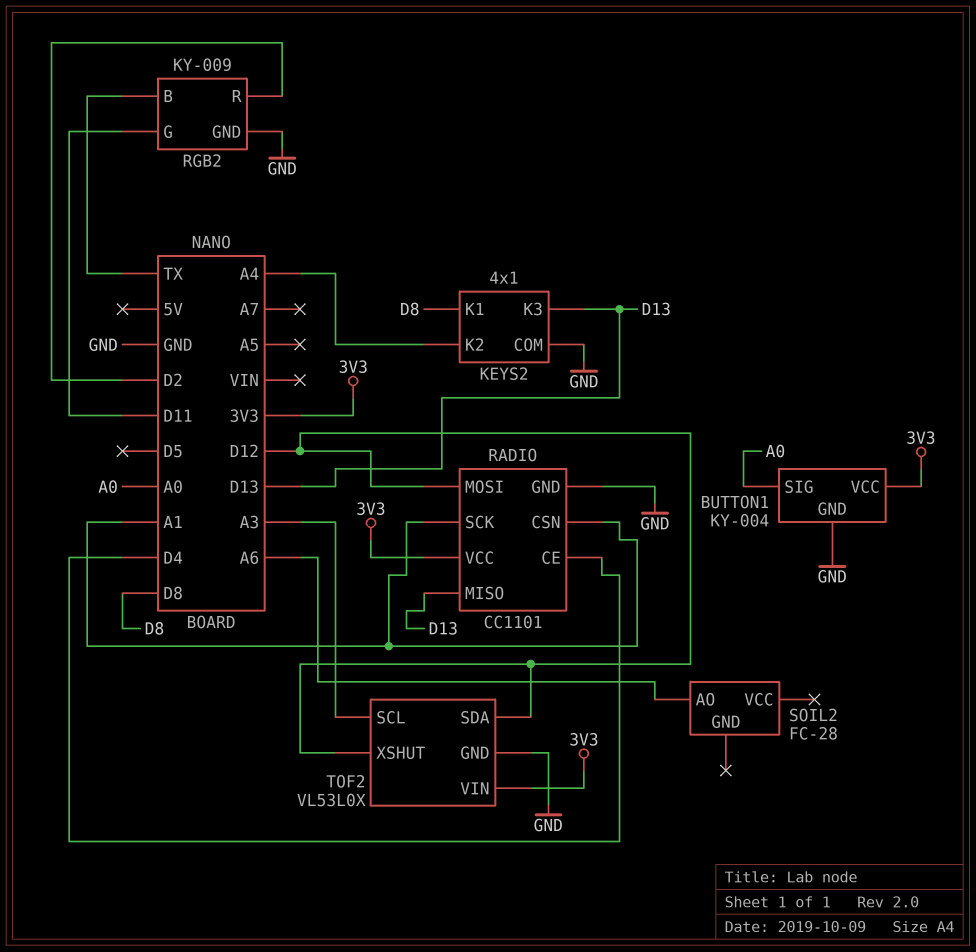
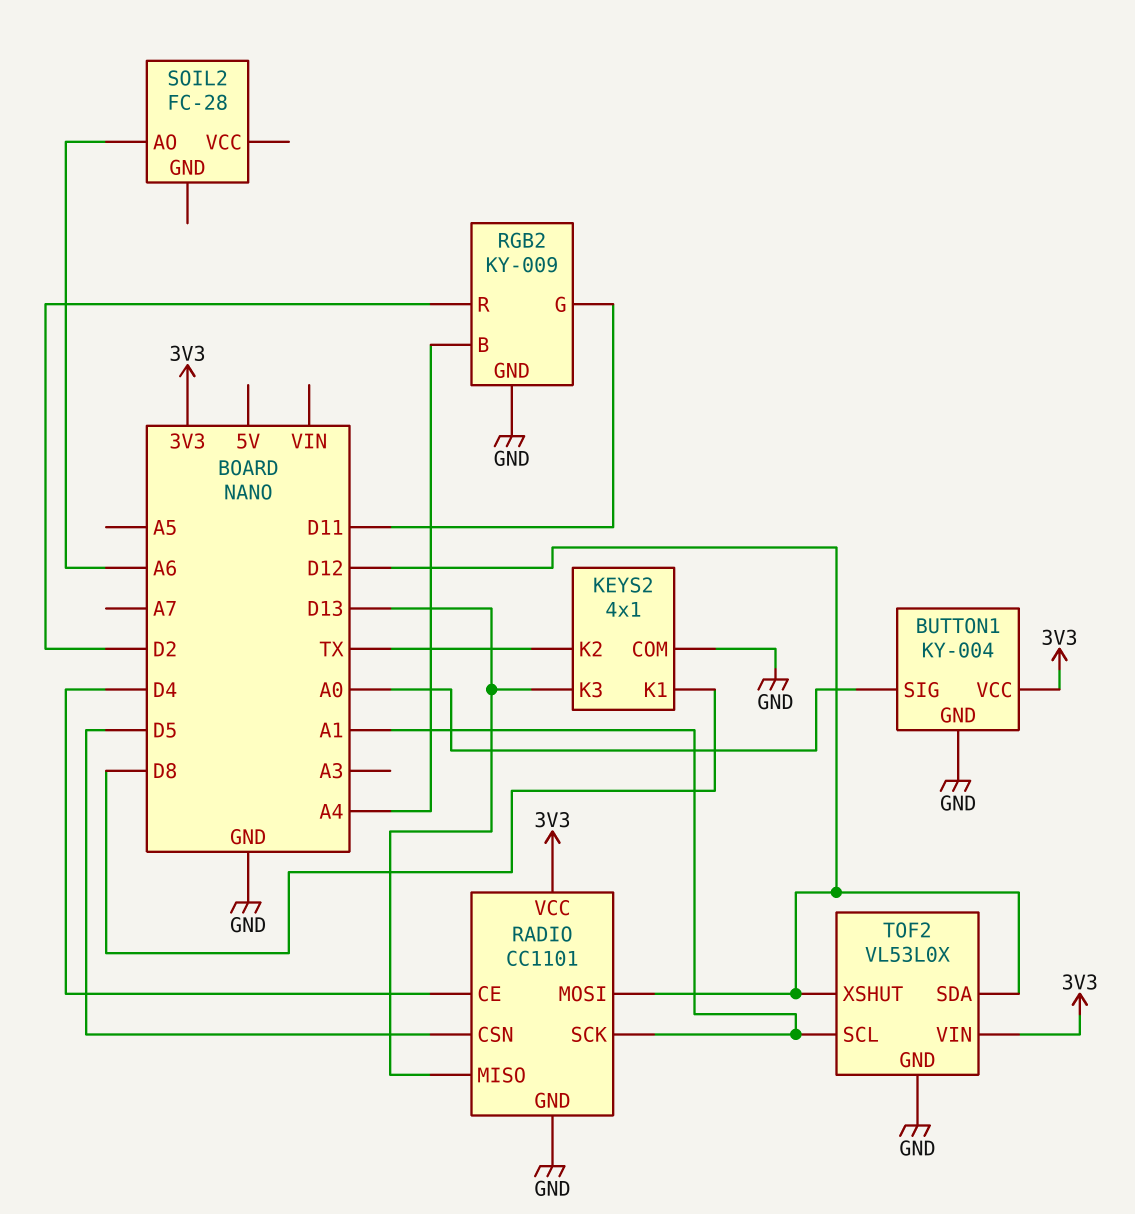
KEYS2 pin K2: A4 -> TX
RADIO pin CSN: A1 -> D5
RGB2 pin B: TX -> A4
TOF2 pin SCL: A3 -> A1

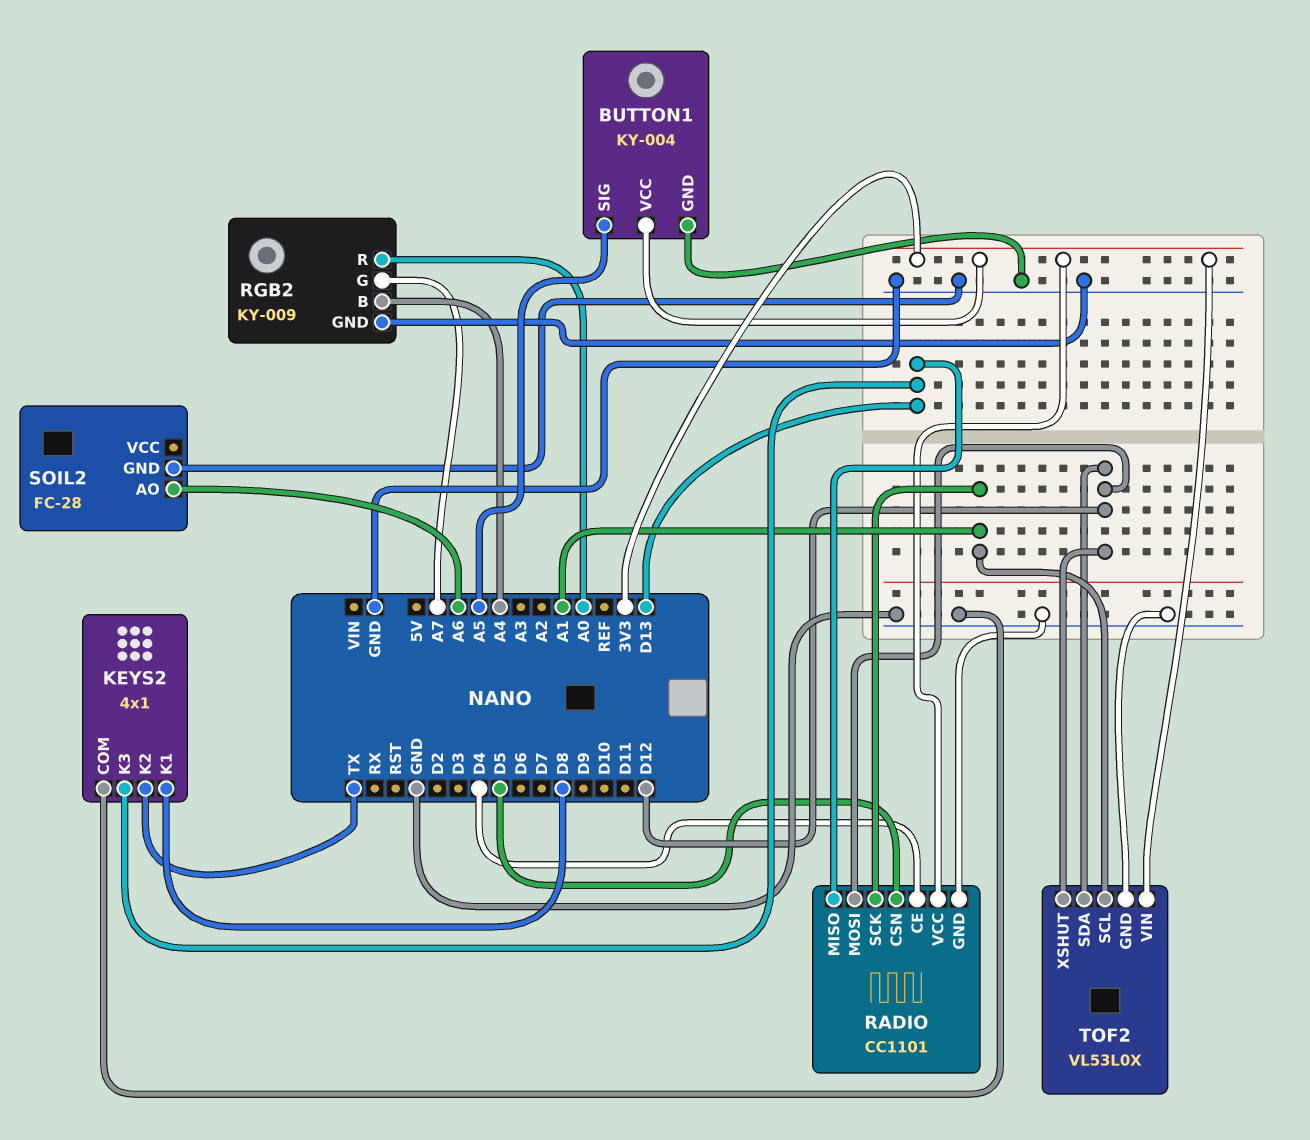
BUTTON1 pin SIG: A0 -> A5
RGB2 pin G: D11 -> A7
RGB2 pin R: D2 -> A0
SOIL2 pin GND: none -> GND

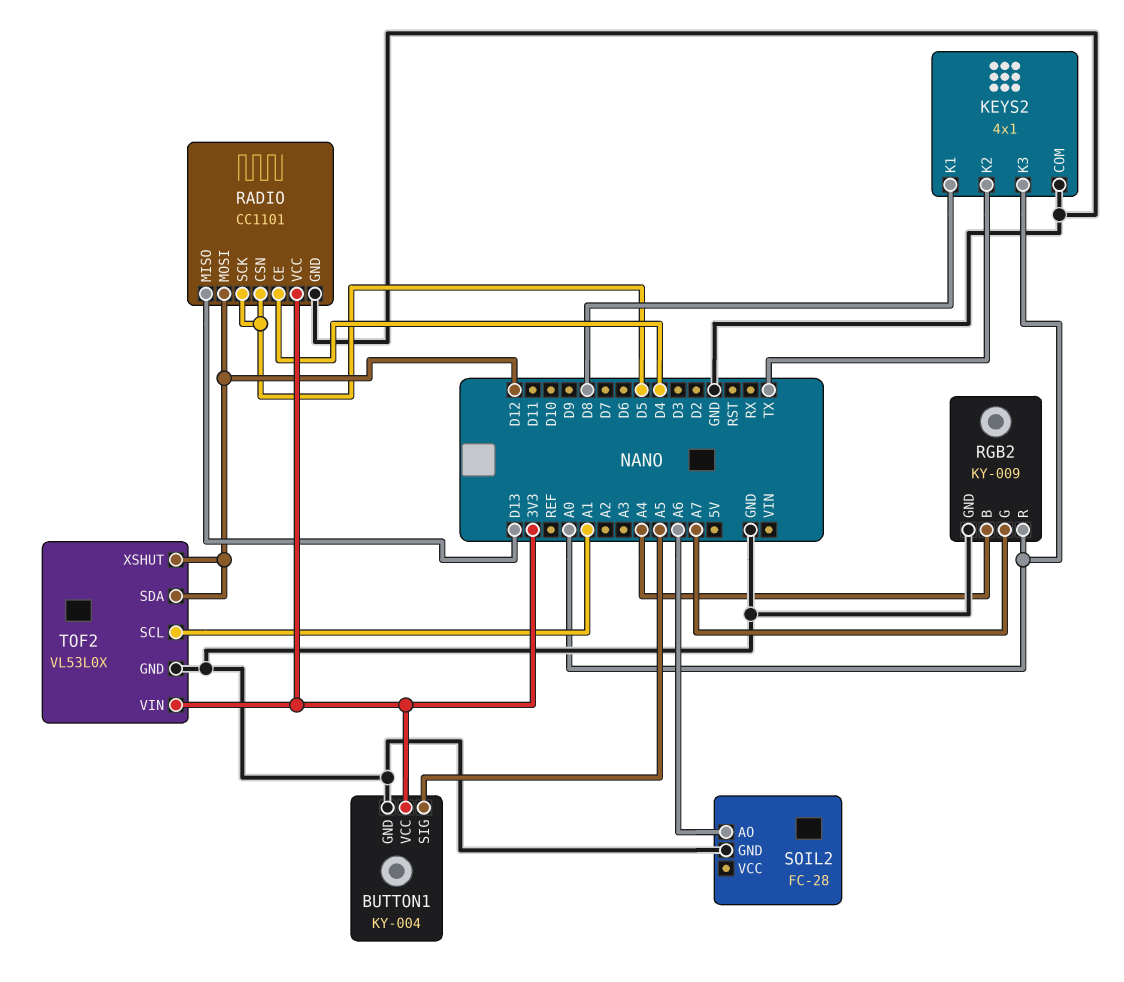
KEYS2 pin K3: D13 -> A0
RADIO pin SCK: A1 -> D5

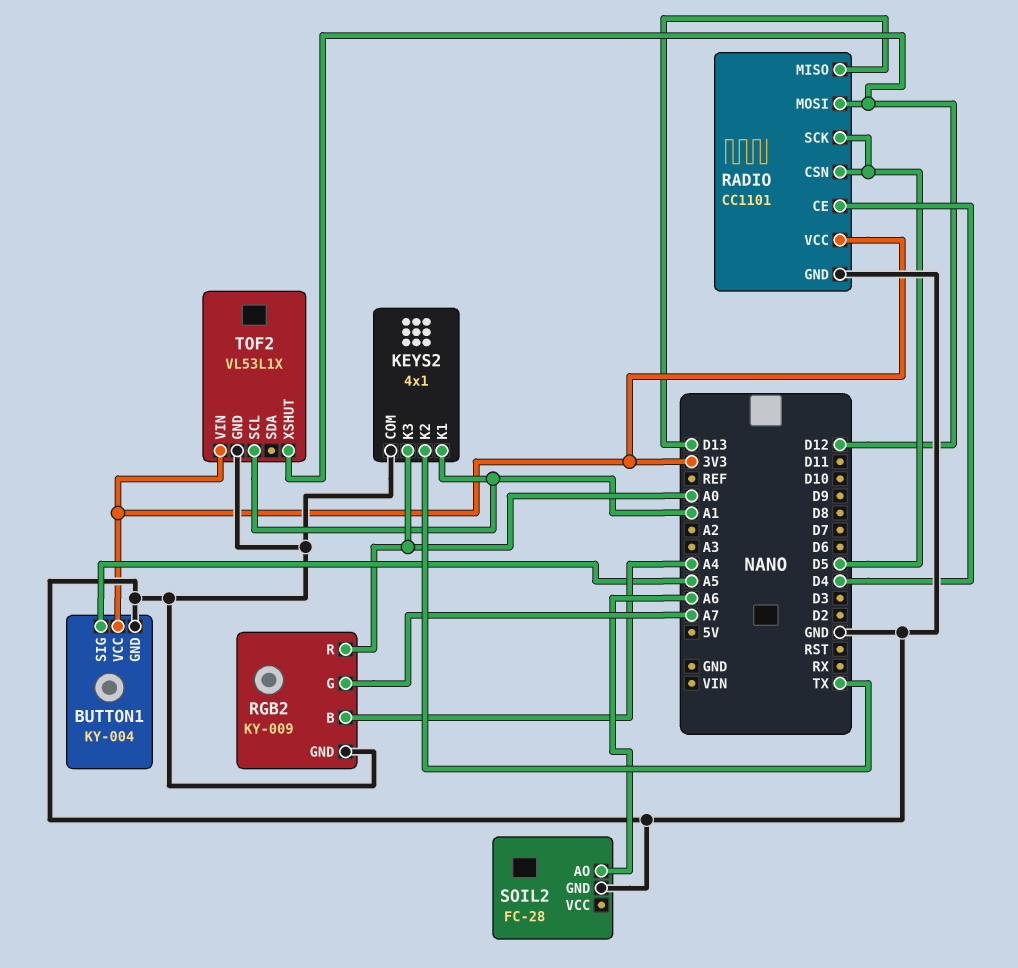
KEYS2 pin K1: D8 -> A1
TOF2: VL53L0X -> VL53L1X
TOF2 pin SDA: D12 -> none

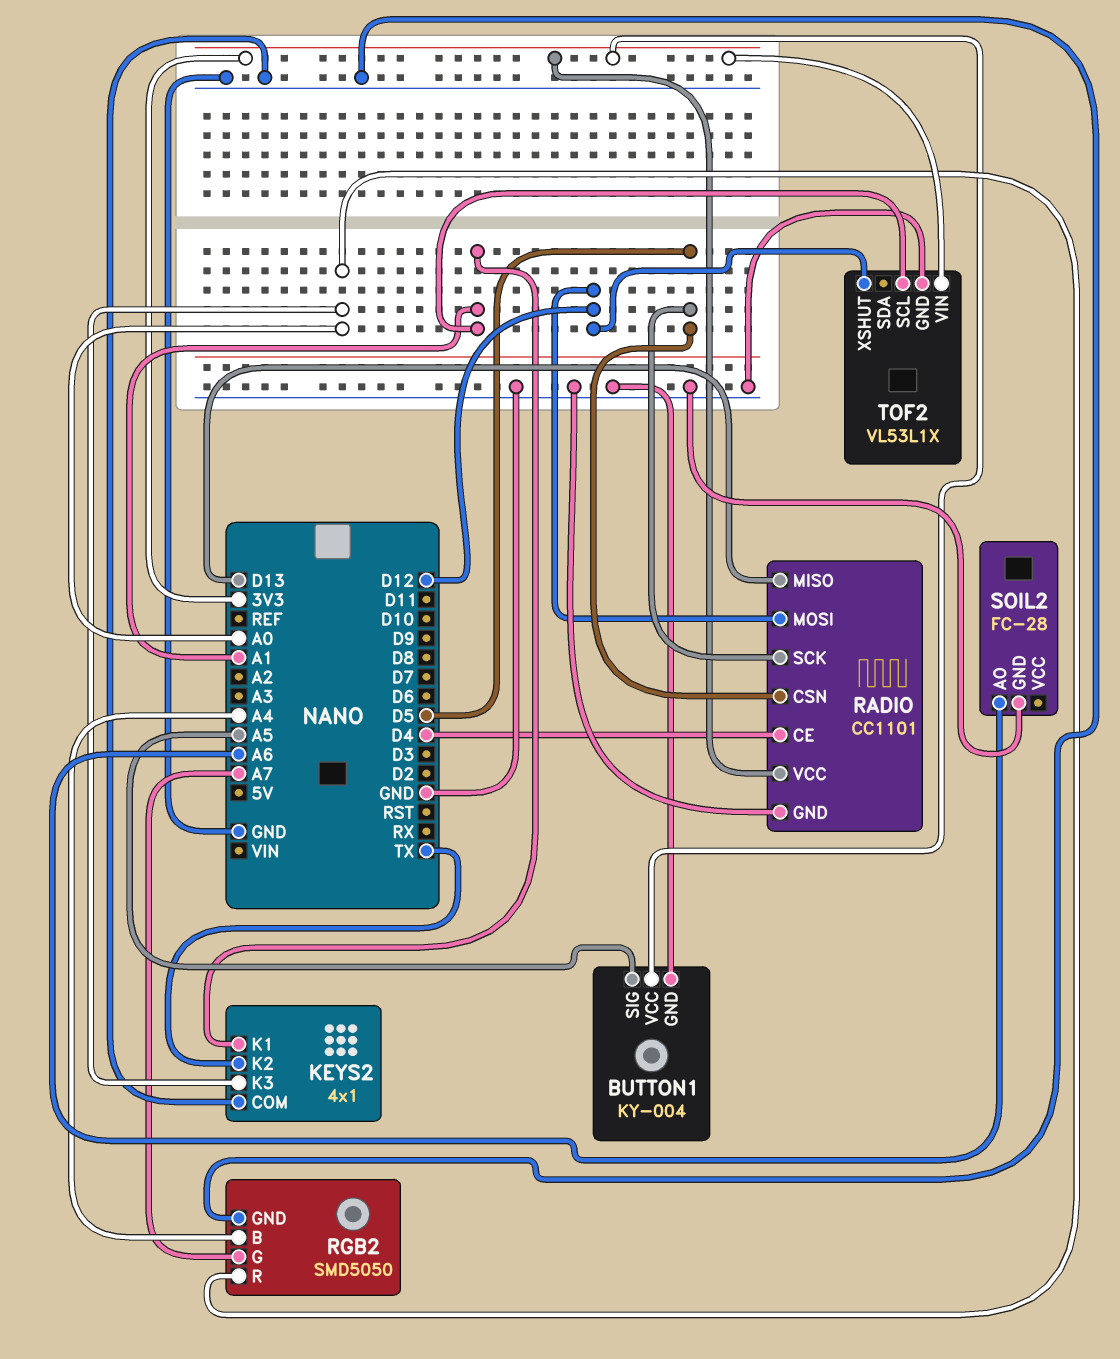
RGB2: KY-009 -> SMD5050

